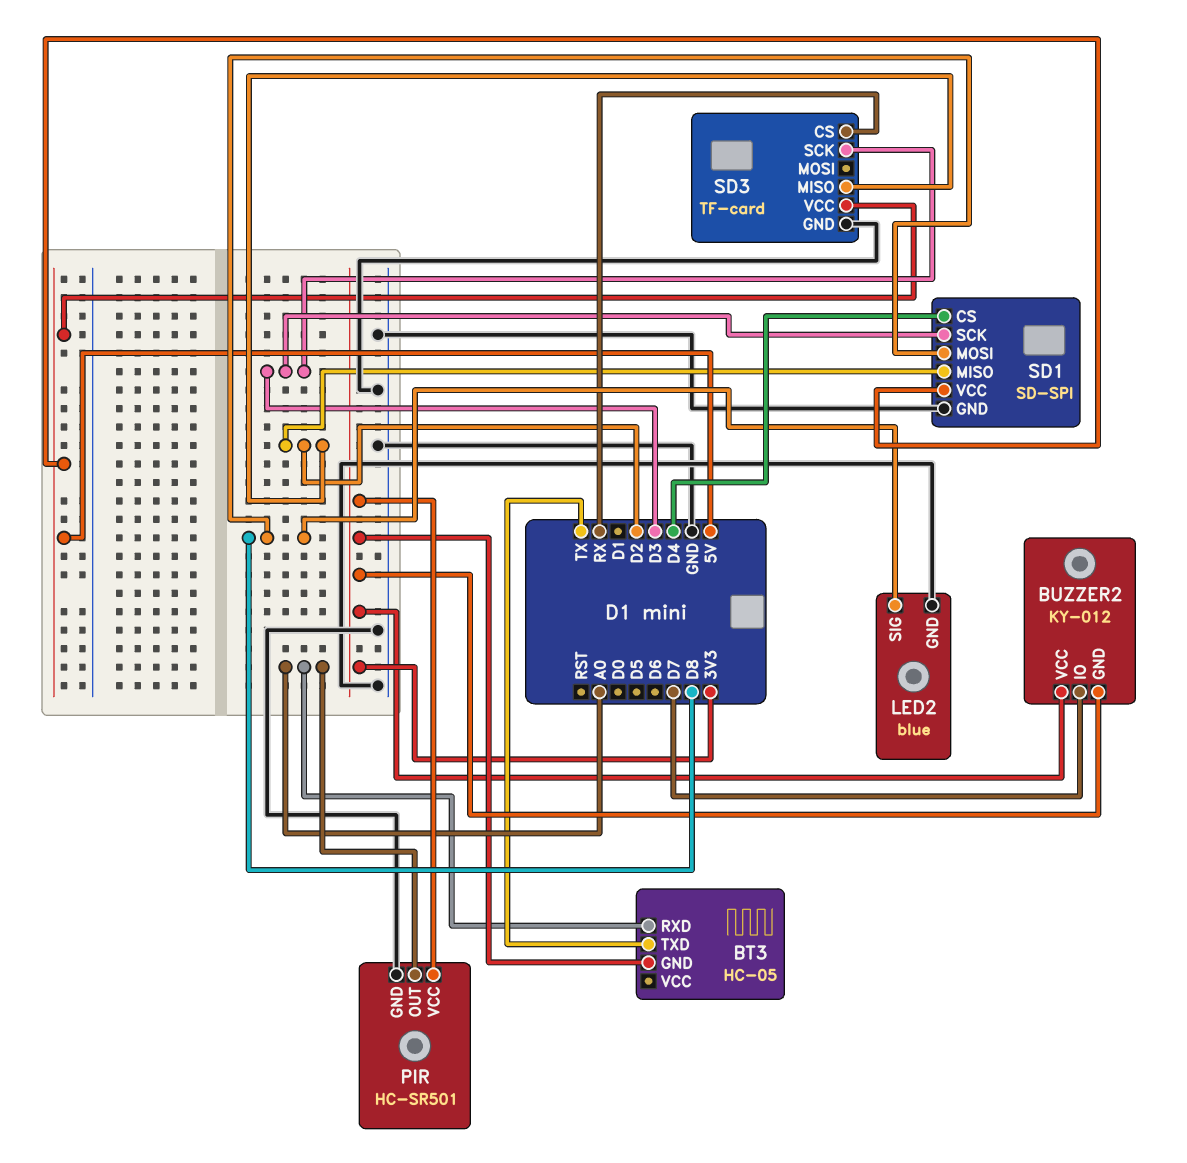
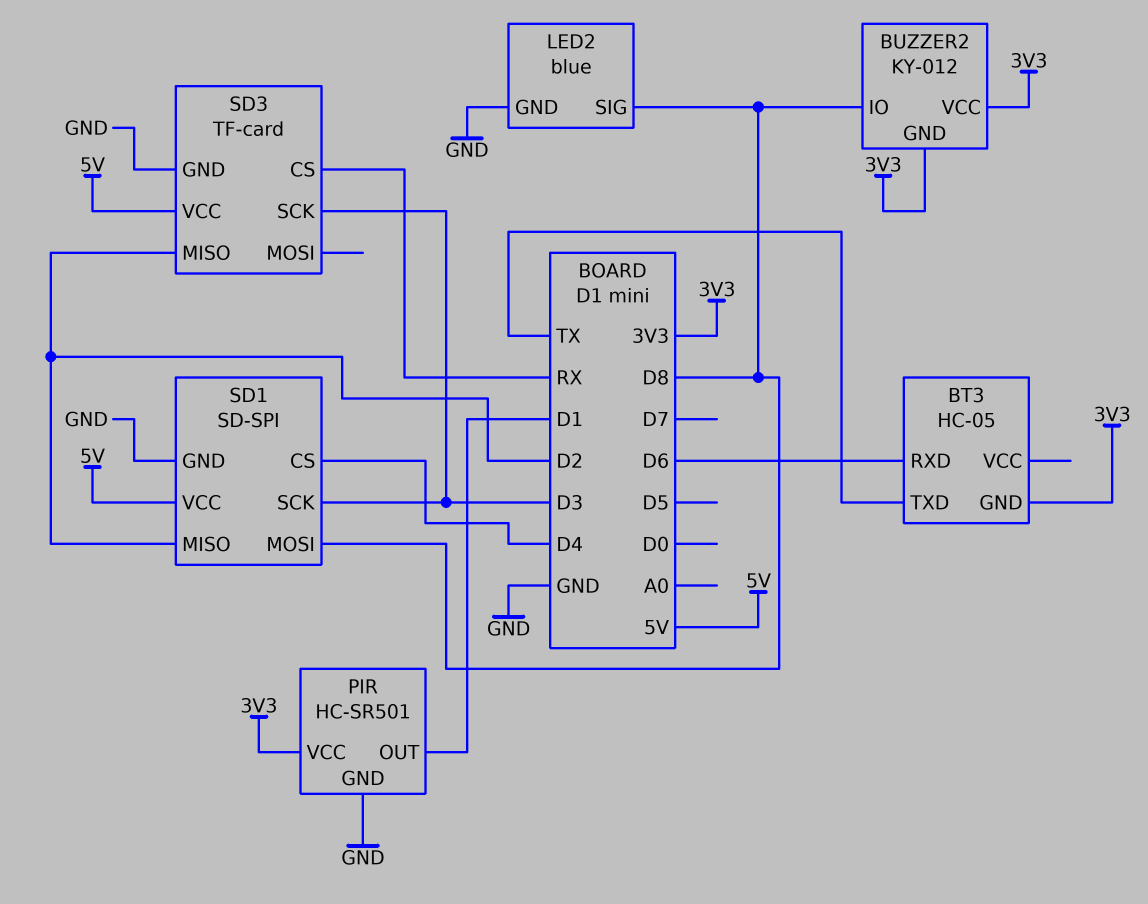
BT3 pin RXD: A0 -> D6
BUZZER2 pin IO: D7 -> D8
PIR pin OUT: A0 -> D1

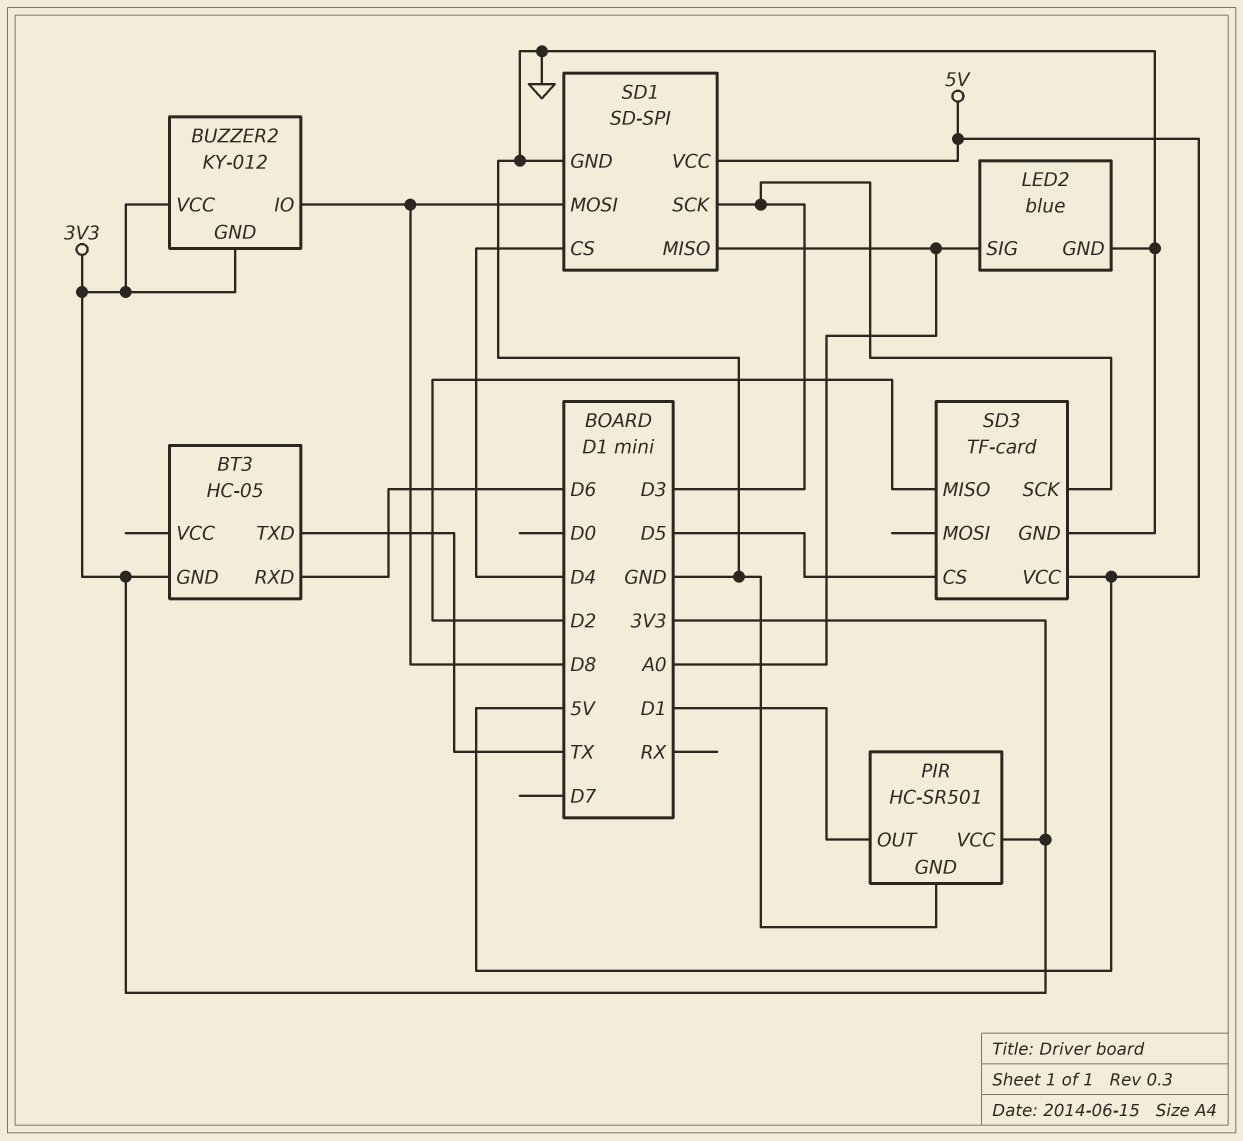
LED2 pin SIG: D8 -> A0
SD1 pin MISO: D2 -> A0
SD3 pin CS: RX -> D5

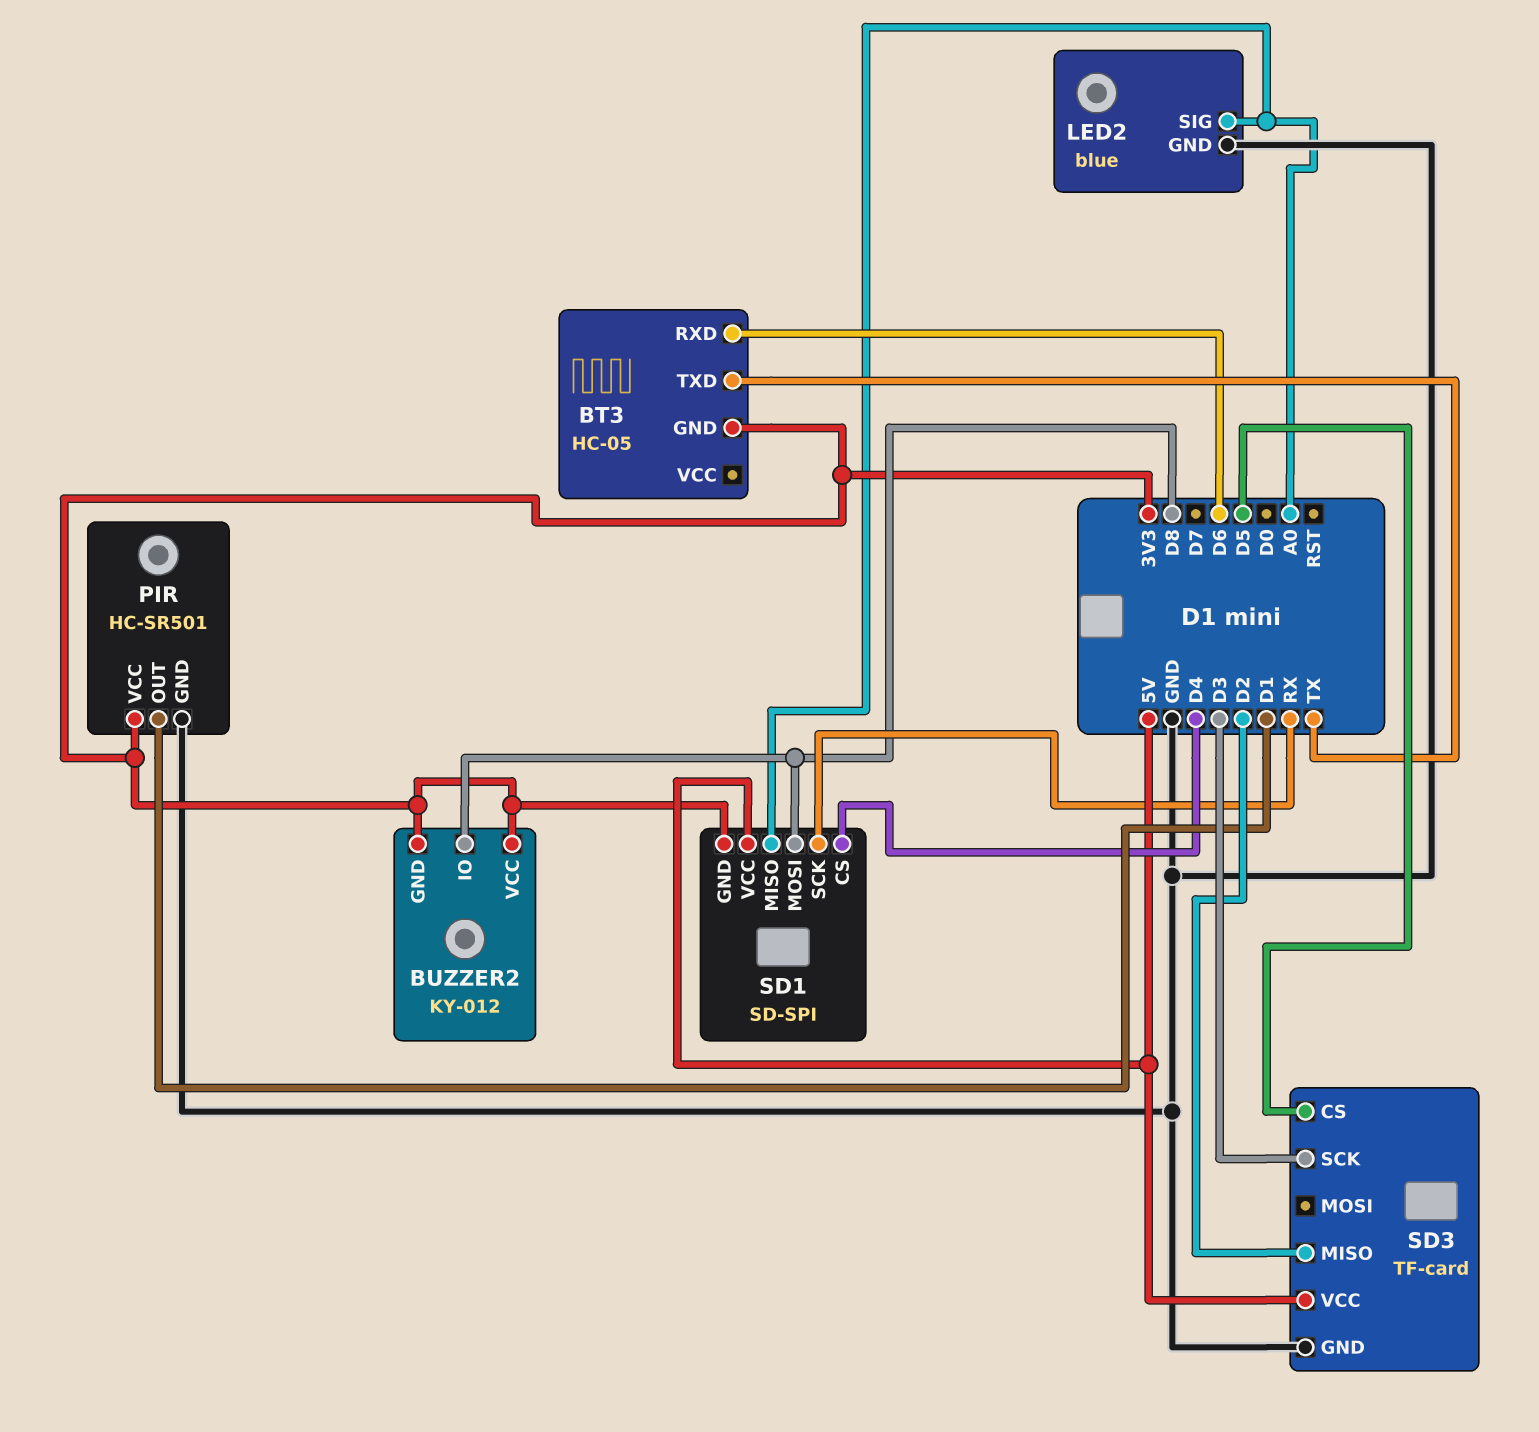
SD1 pin GND: GND -> 3V3
SD1 pin SCK: D3 -> RX

